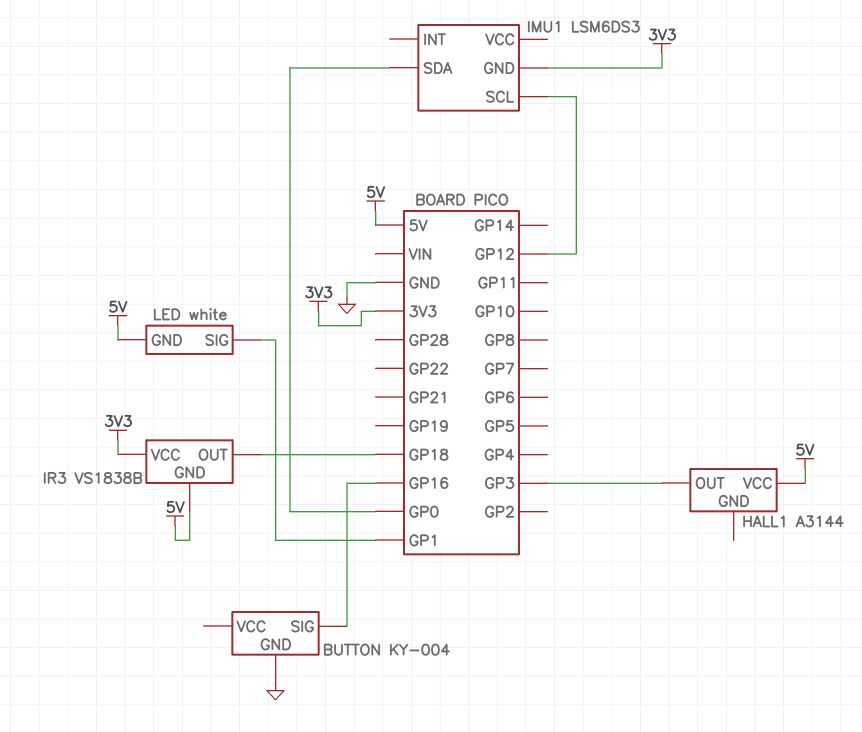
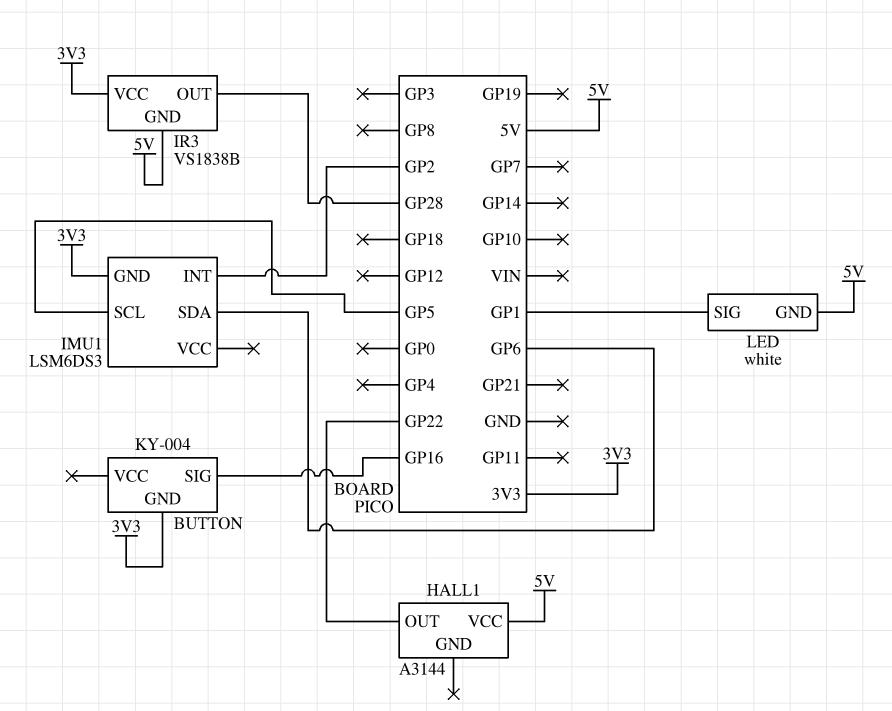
BUTTON pin GND: GND -> 3V3
HALL1 pin OUT: GP3 -> GP22
IMU1 pin INT: none -> GP2
IMU1 pin SCL: GP12 -> GP5
IMU1 pin SDA: GP0 -> GP6
IR3 pin OUT: GP18 -> GP28

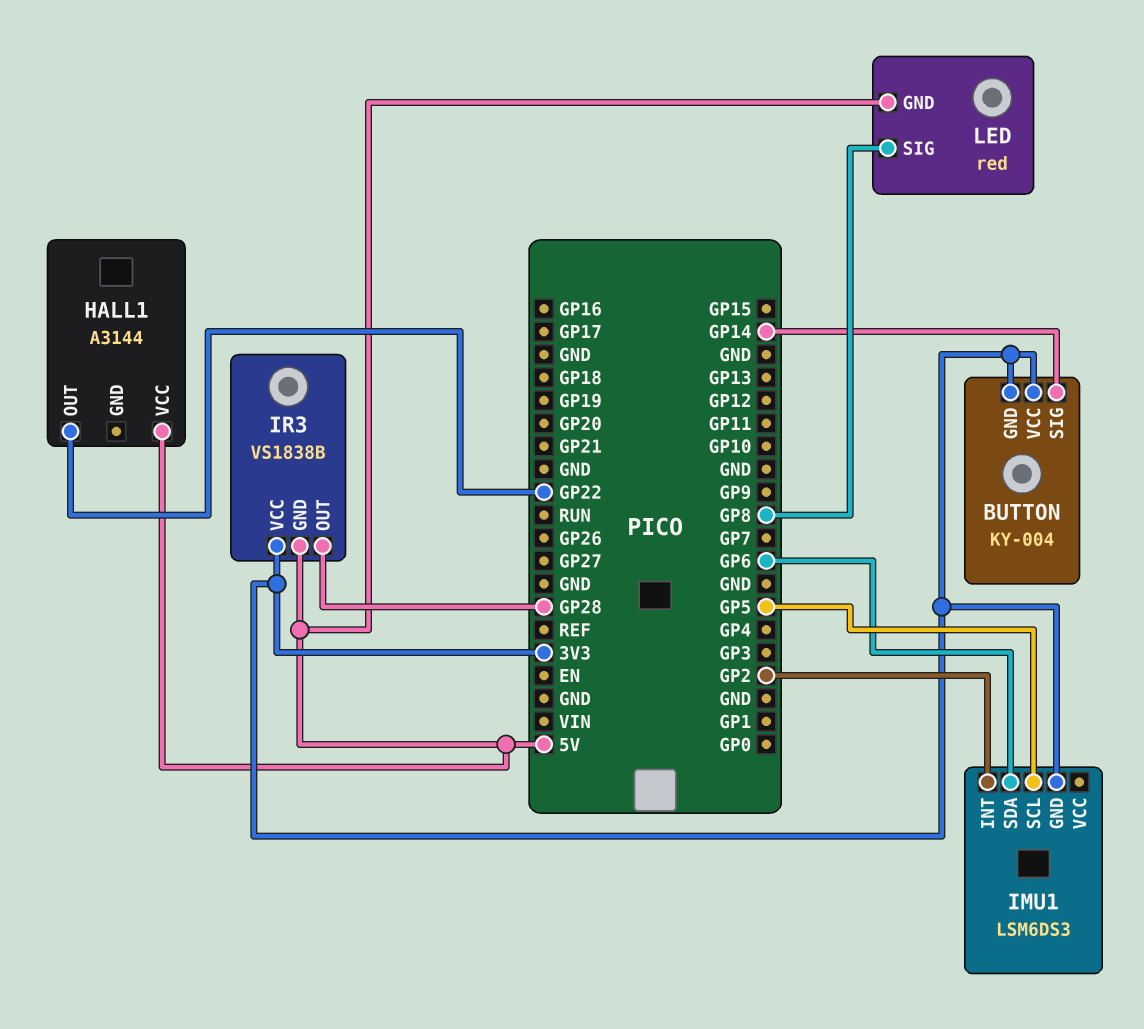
BUTTON pin SIG: GP16 -> GP14
BUTTON pin VCC: none -> 3V3
LED: white -> red
LED pin SIG: GP1 -> GP8

